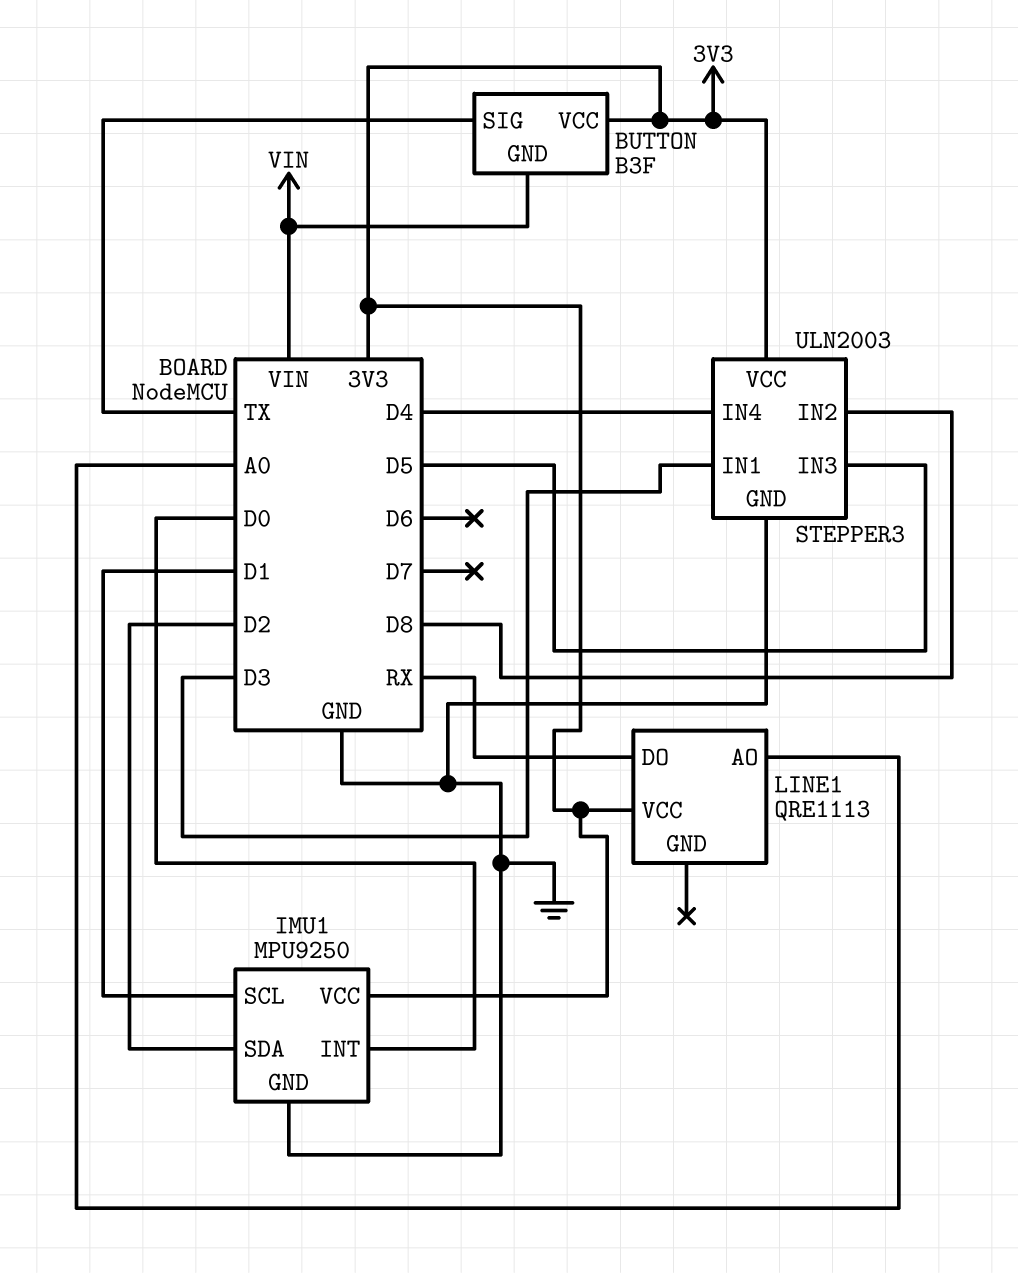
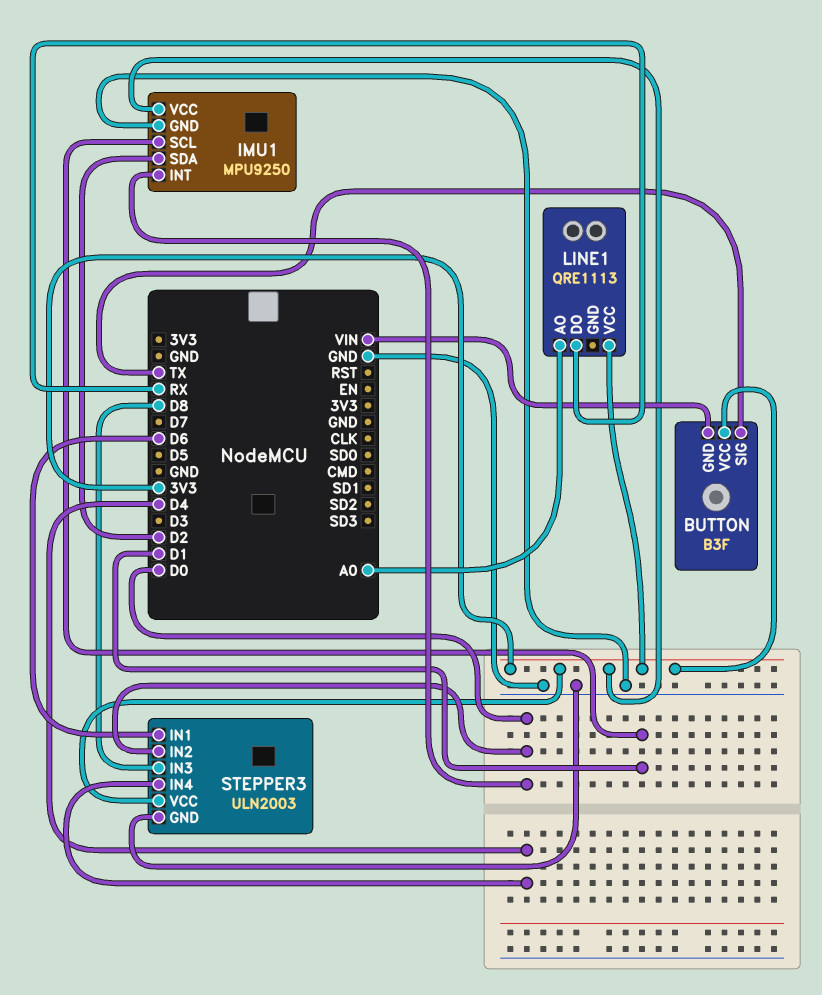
STEPPER3 pin IN1: D3 -> D6
STEPPER3 pin IN2: D8 -> D0
STEPPER3 pin IN3: D5 -> D8

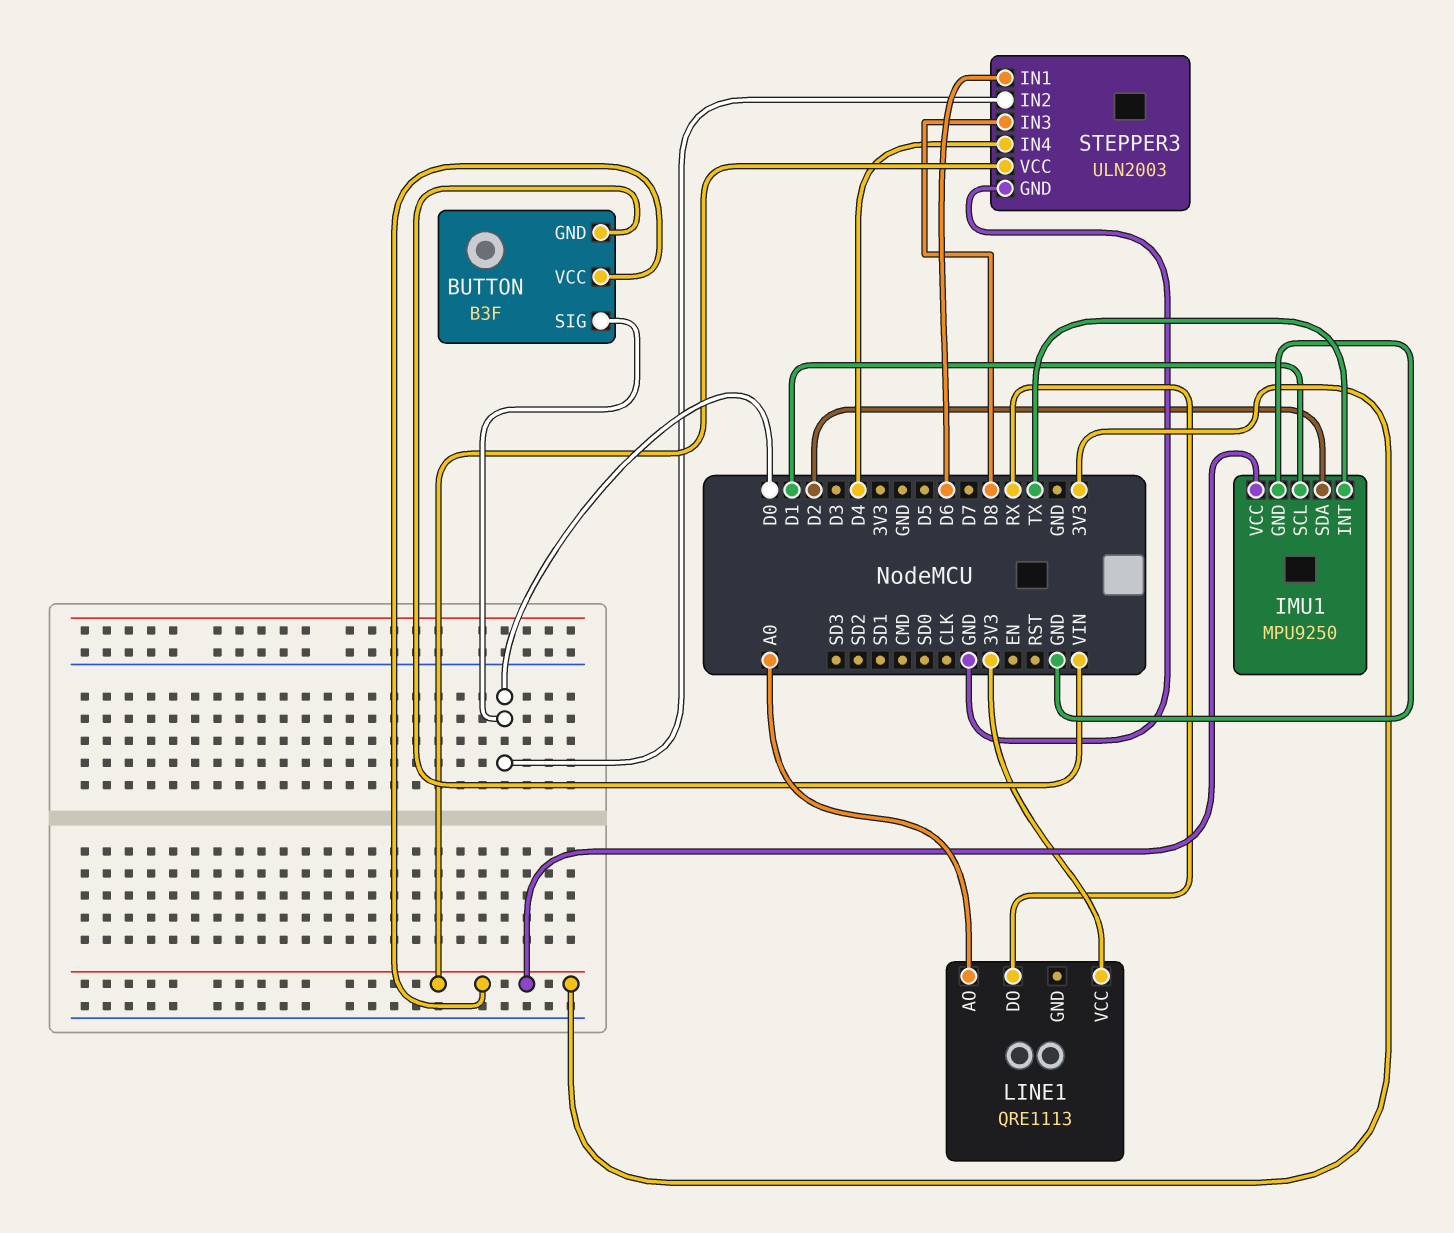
BUTTON pin SIG: TX -> D0
IMU1 pin INT: D0 -> TX

